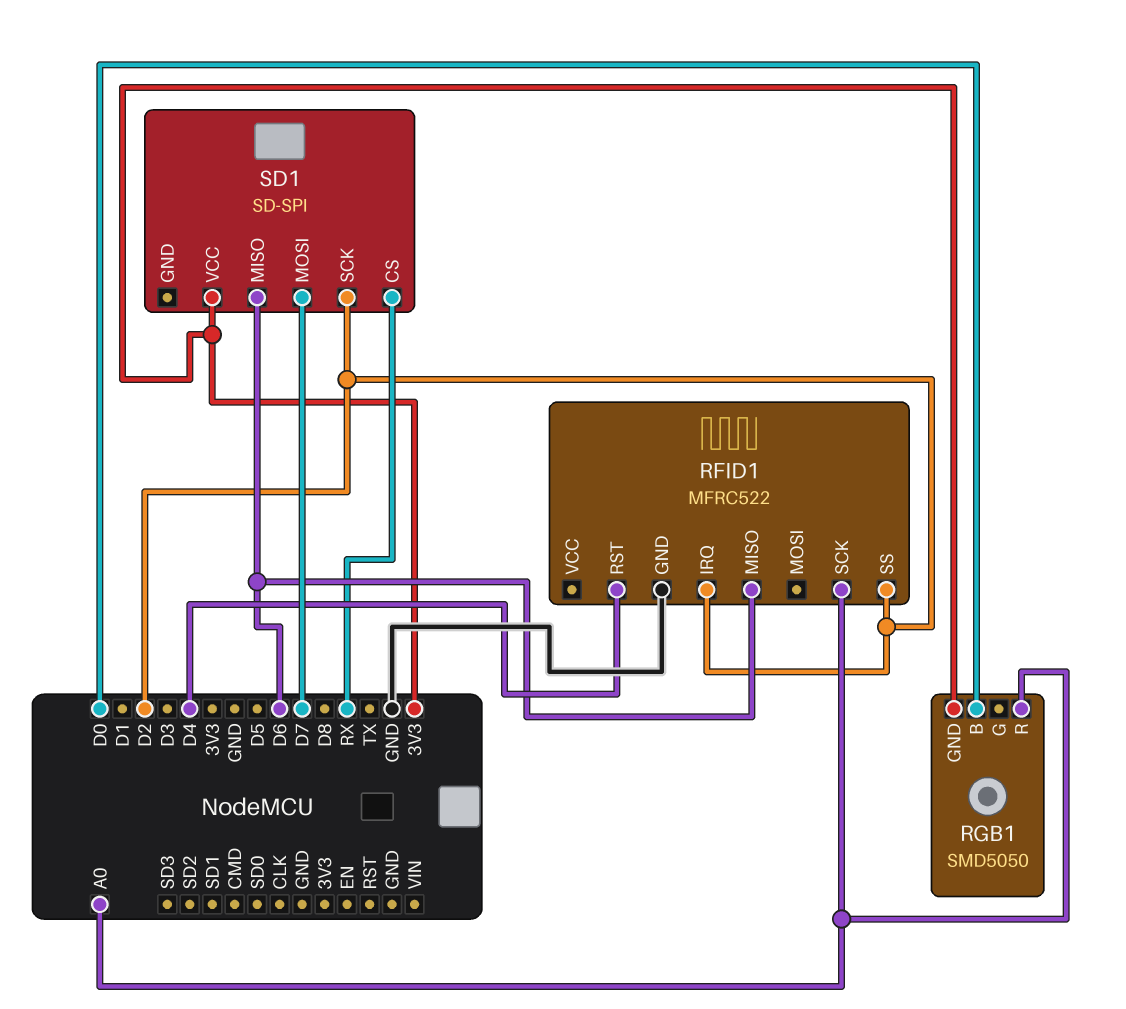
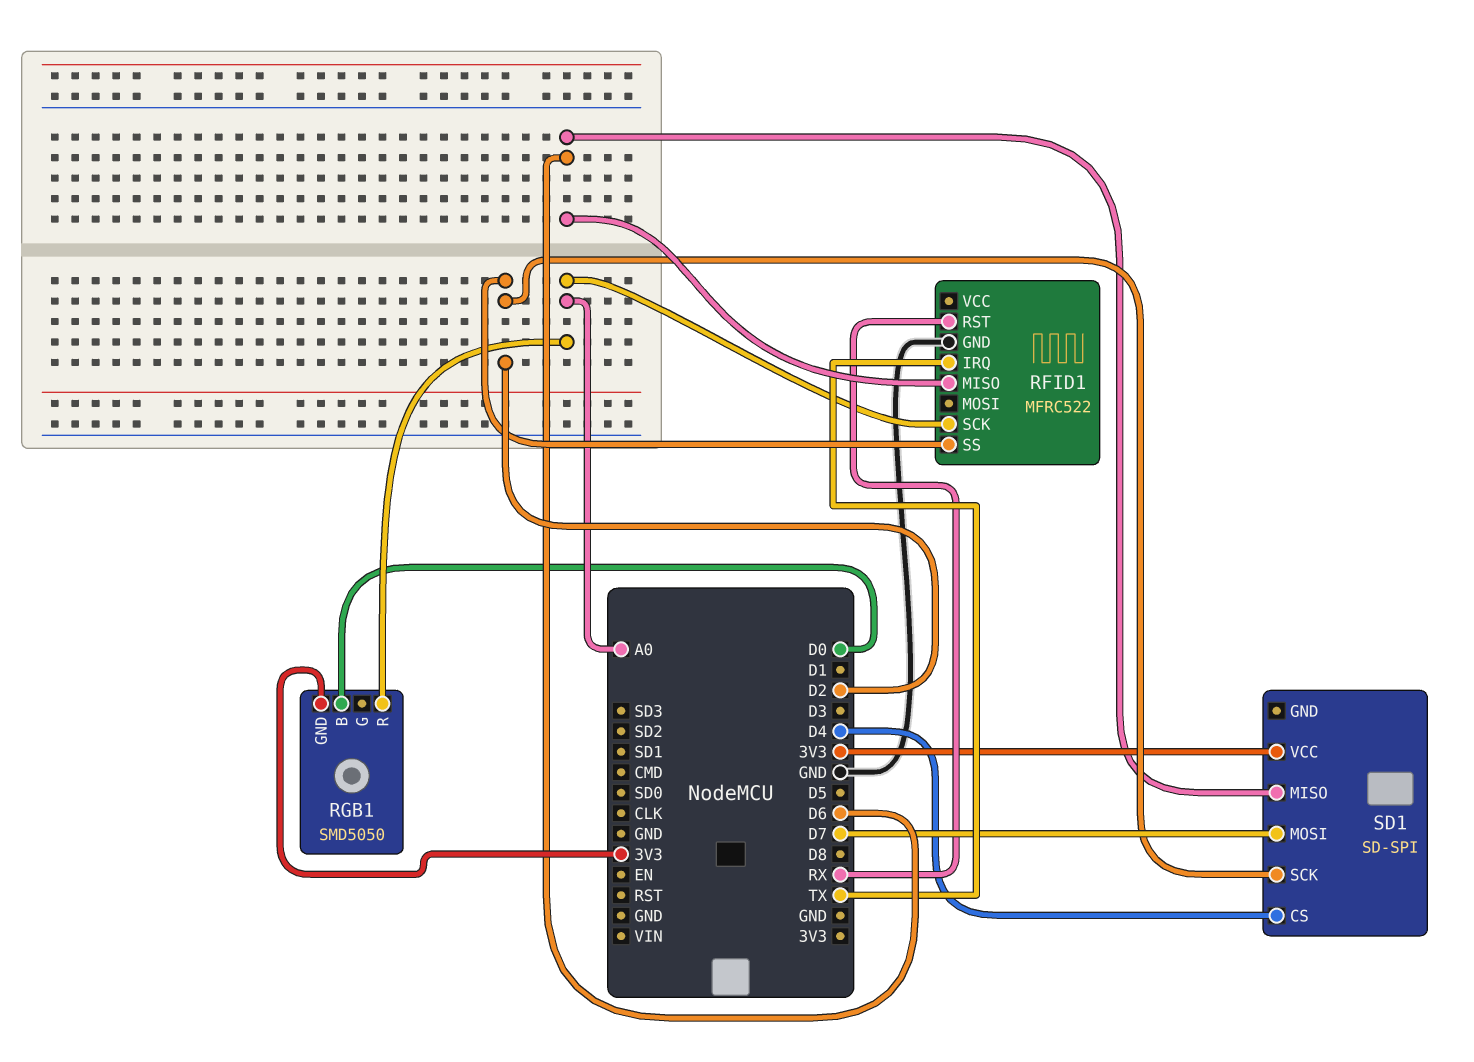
RFID1 pin IRQ: D2 -> TX
RFID1 pin RST: D4 -> RX
SD1 pin CS: RX -> D4

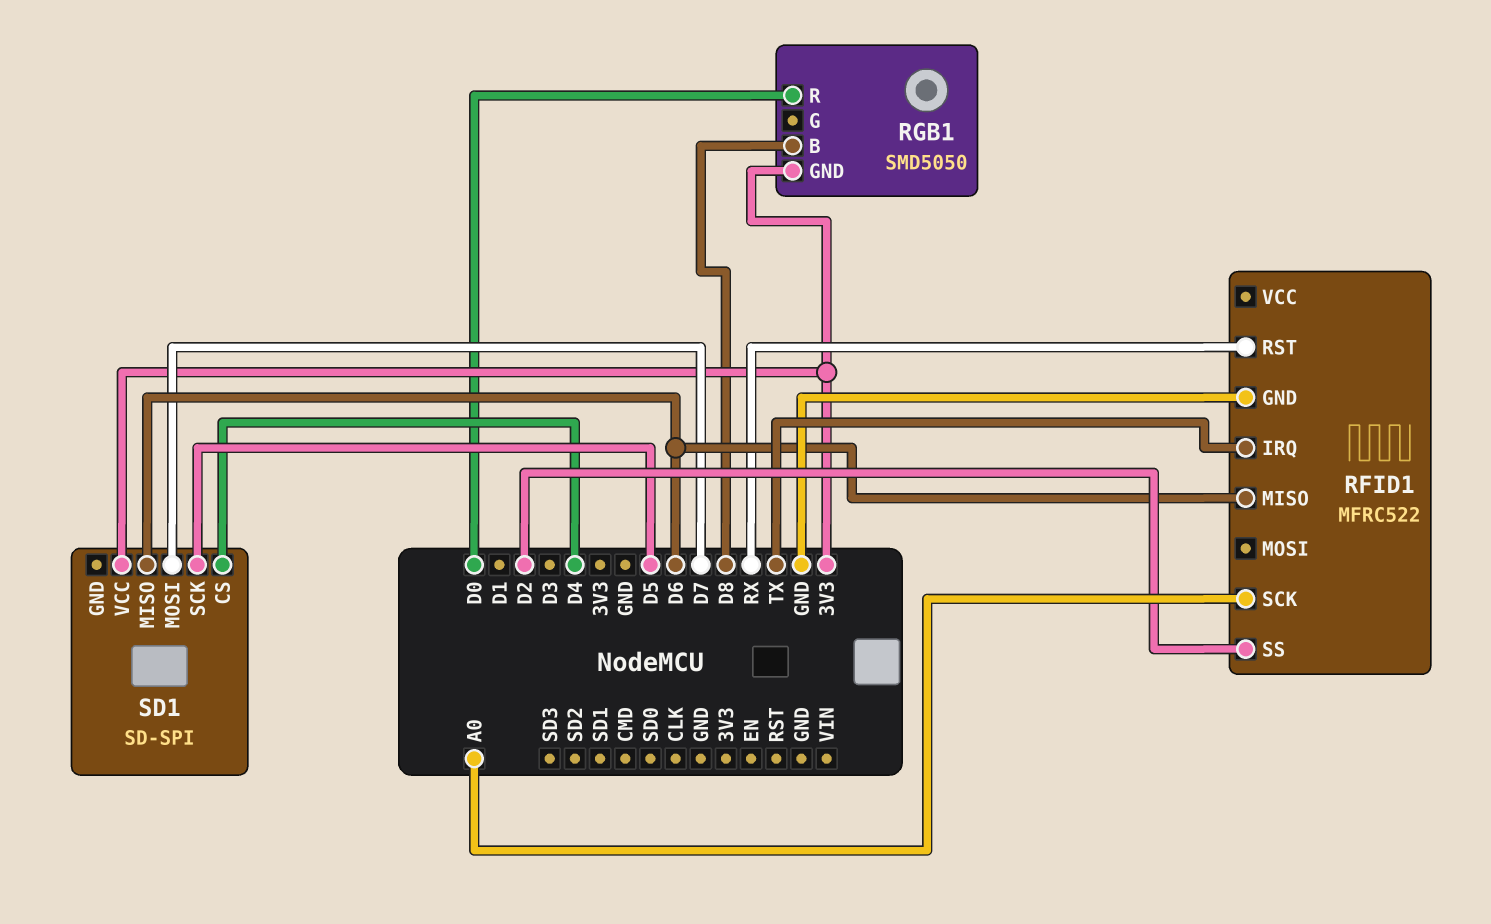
RGB1 pin B: D0 -> D8
RGB1 pin R: A0 -> D0
SD1 pin SCK: D2 -> D5

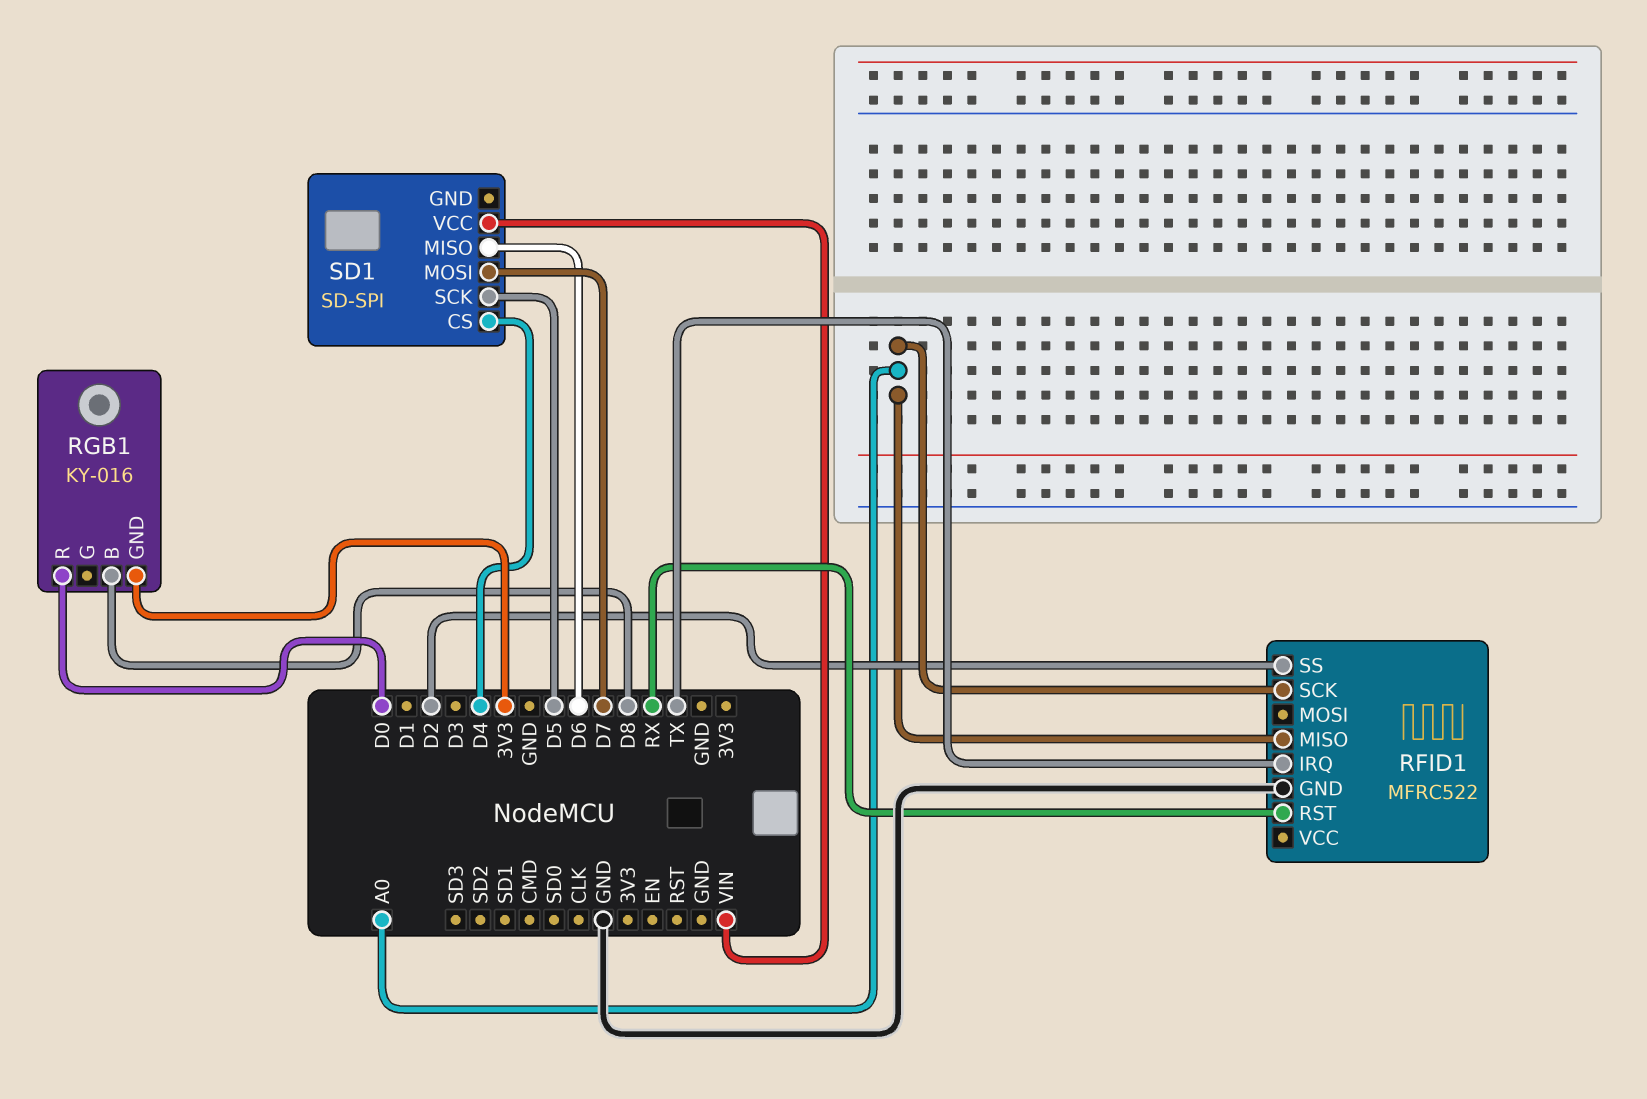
RFID1 pin MISO: D6 -> A0
RGB1: SMD5050 -> KY-016
SD1 pin VCC: 3V3 -> VIN

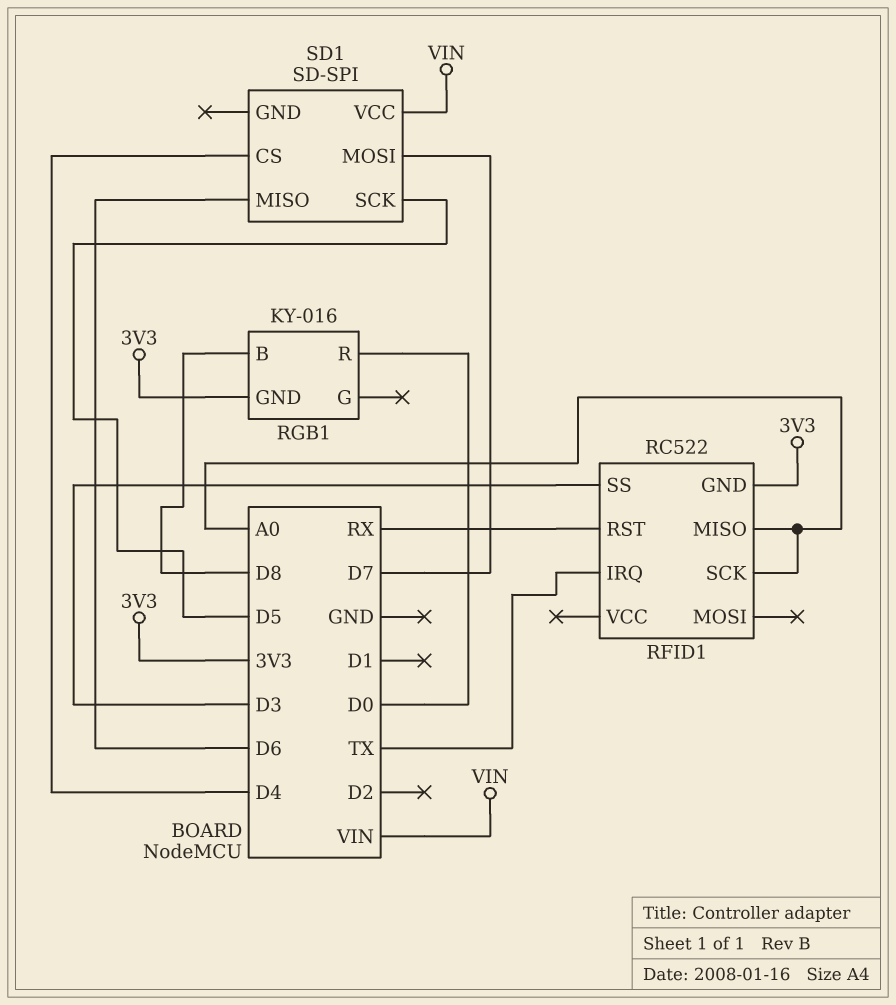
RFID1: MFRC522 -> RC522
RFID1 pin GND: GND -> 3V3
RFID1 pin SS: D2 -> D3

